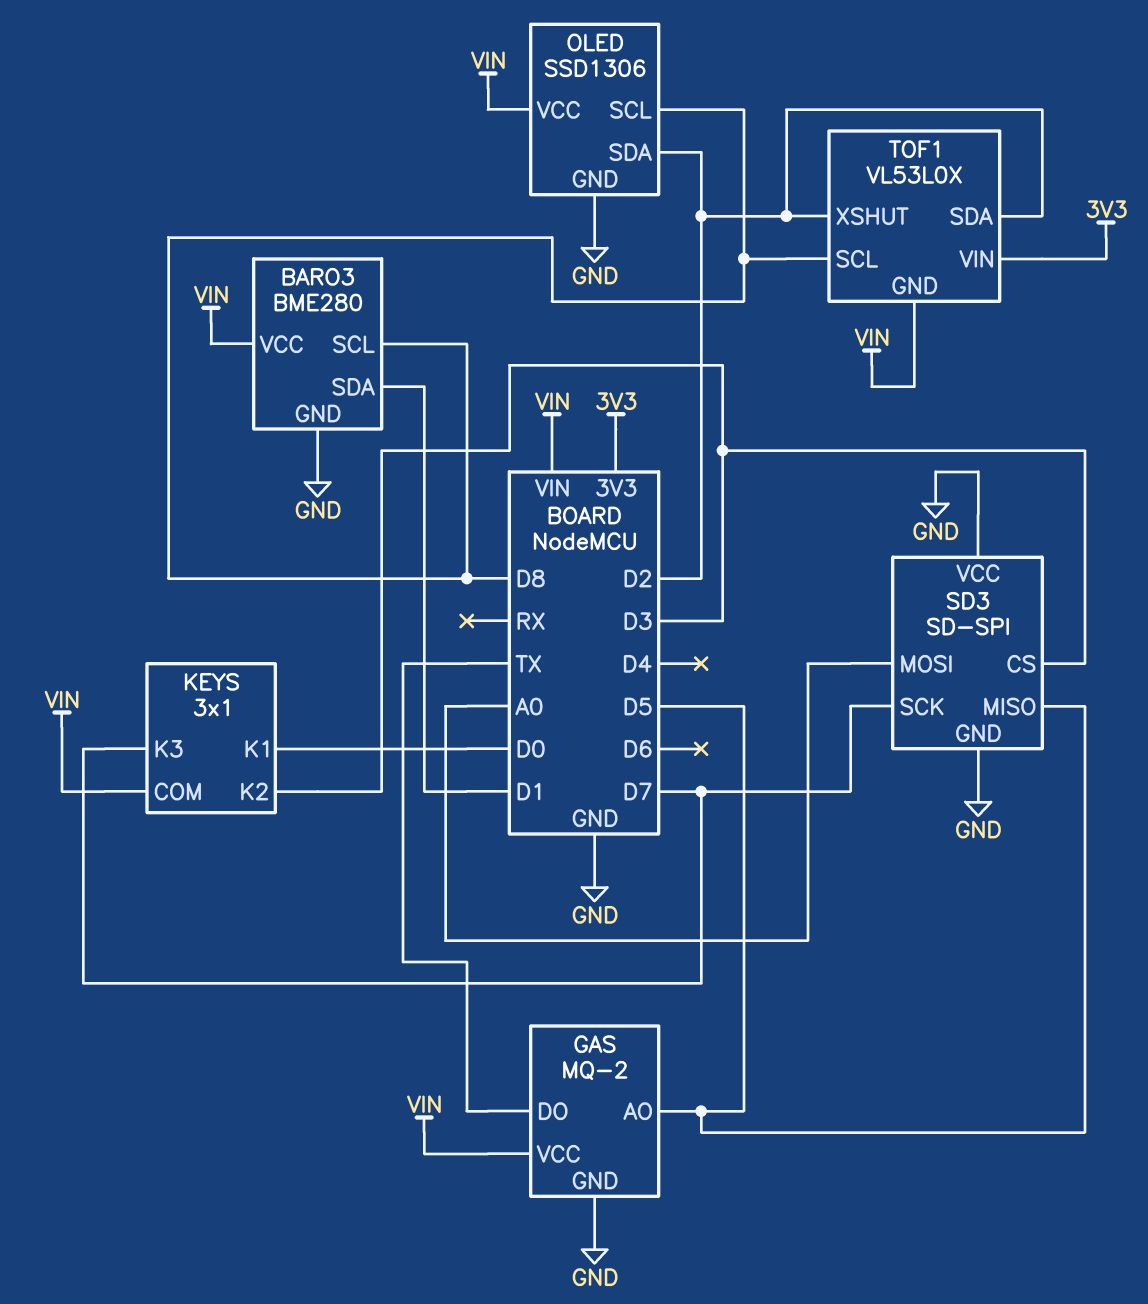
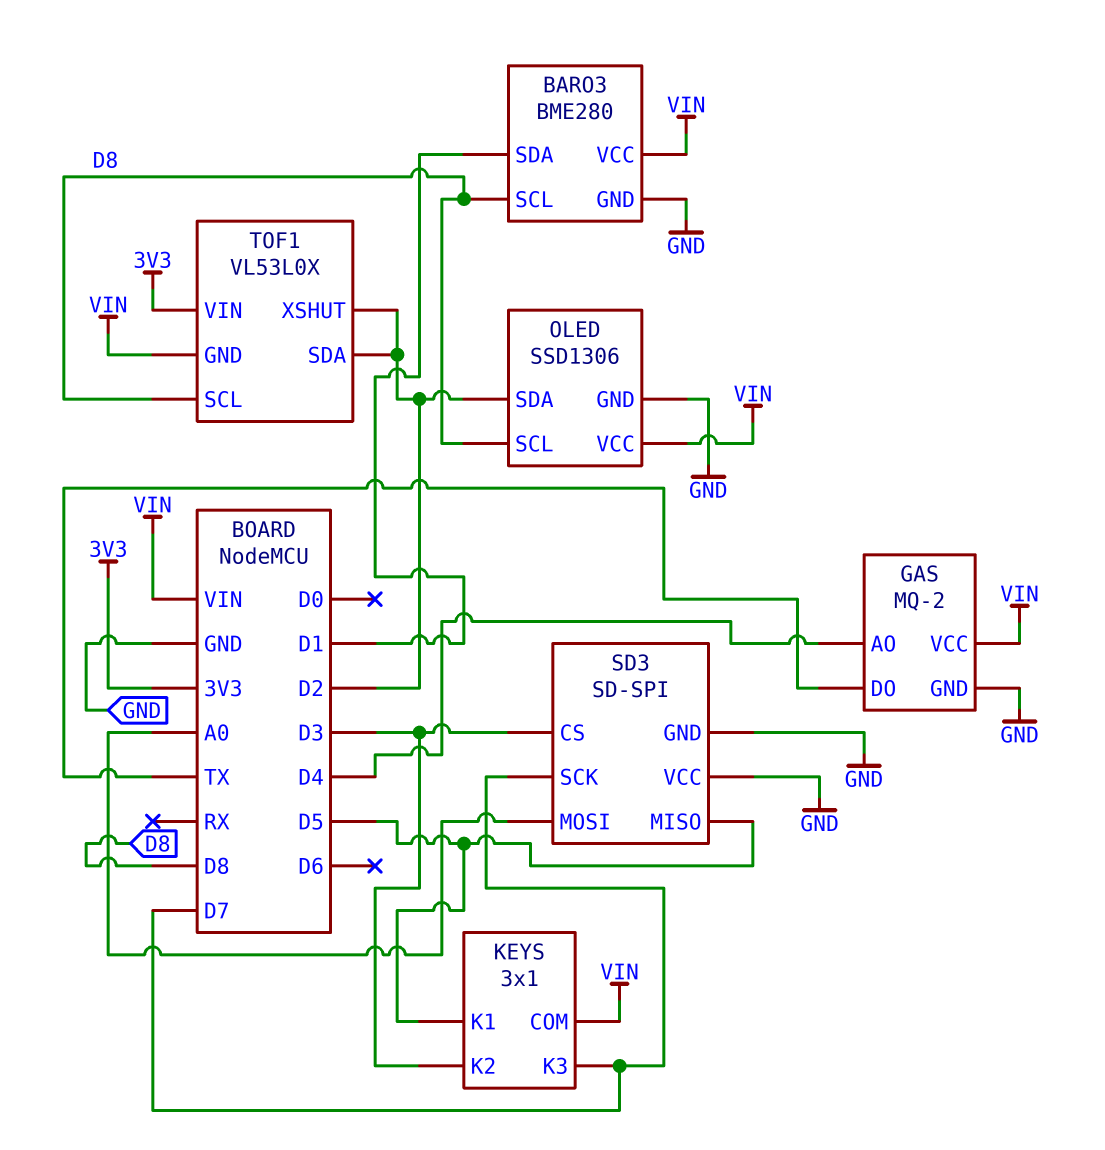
GAS pin AO: D5 -> D4
KEYS pin K1: D0 -> D5

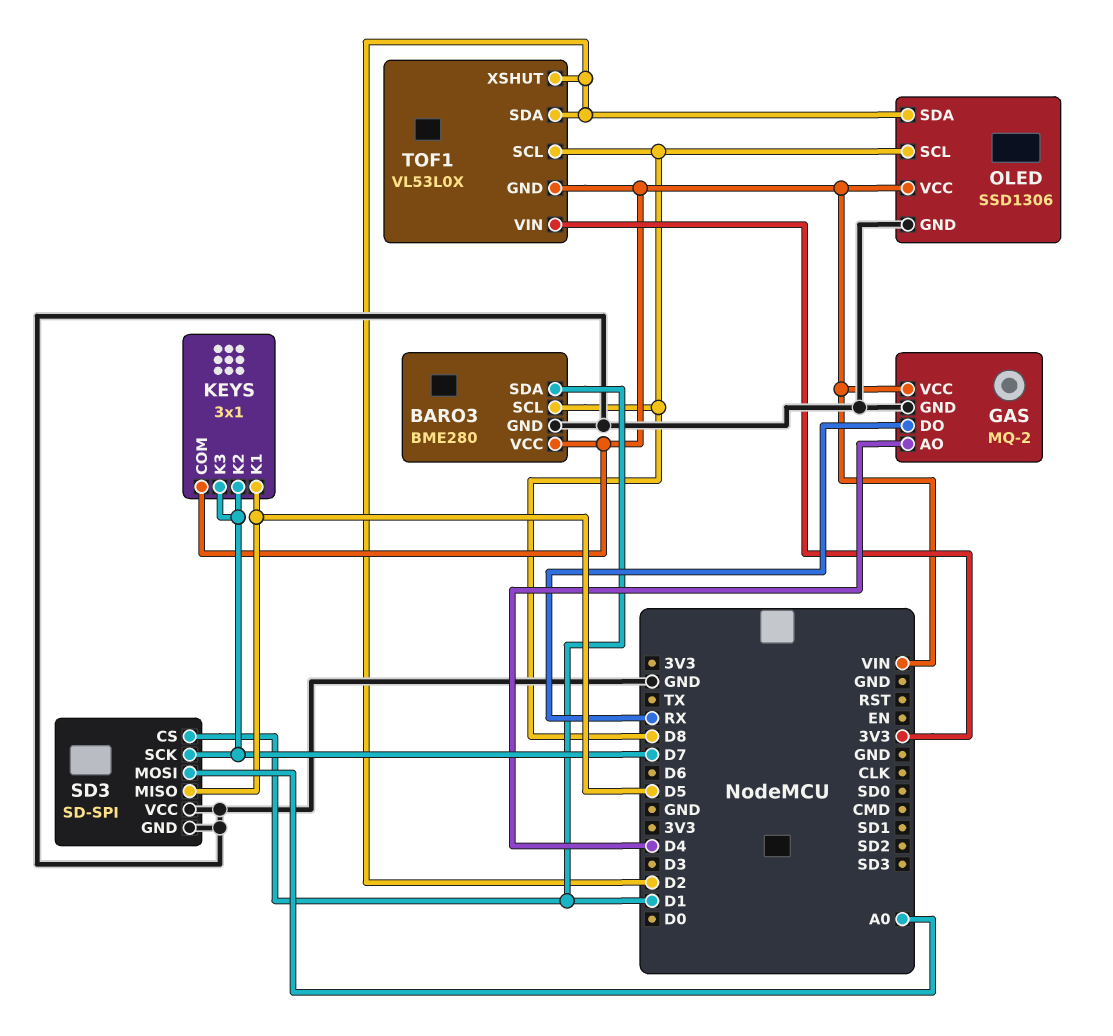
GAS pin DO: TX -> RX
KEYS pin K2: D3 -> D7
SD3 pin CS: D3 -> D1

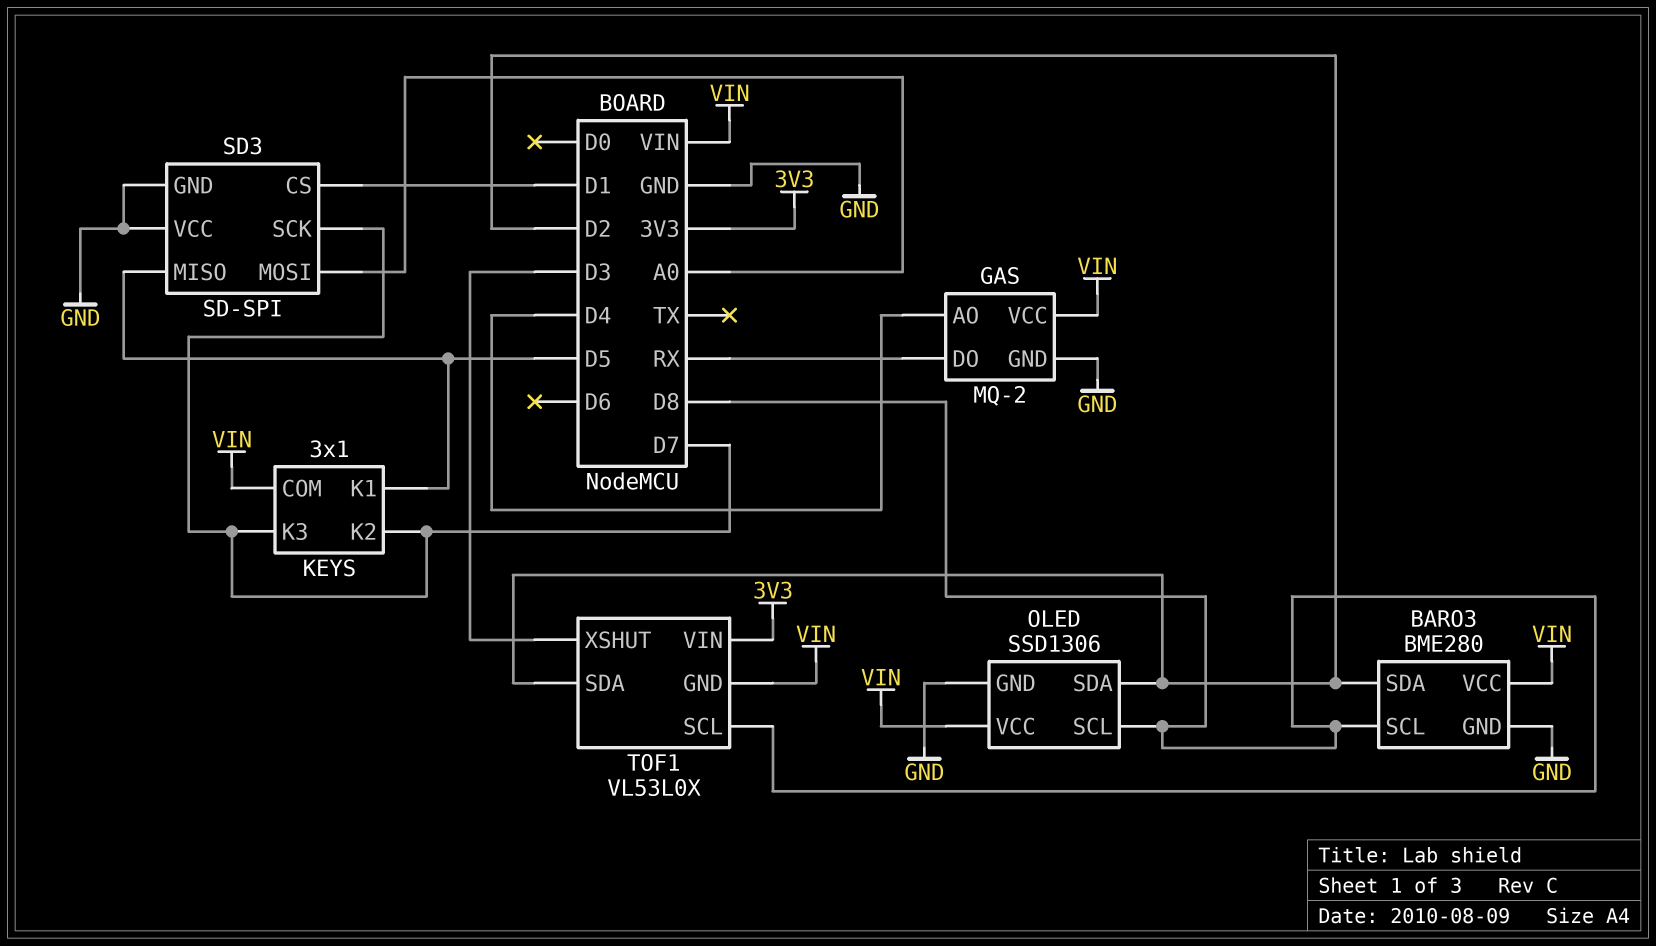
BARO3 pin SDA: D1 -> D2
TOF1 pin XSHUT: D2 -> D3

